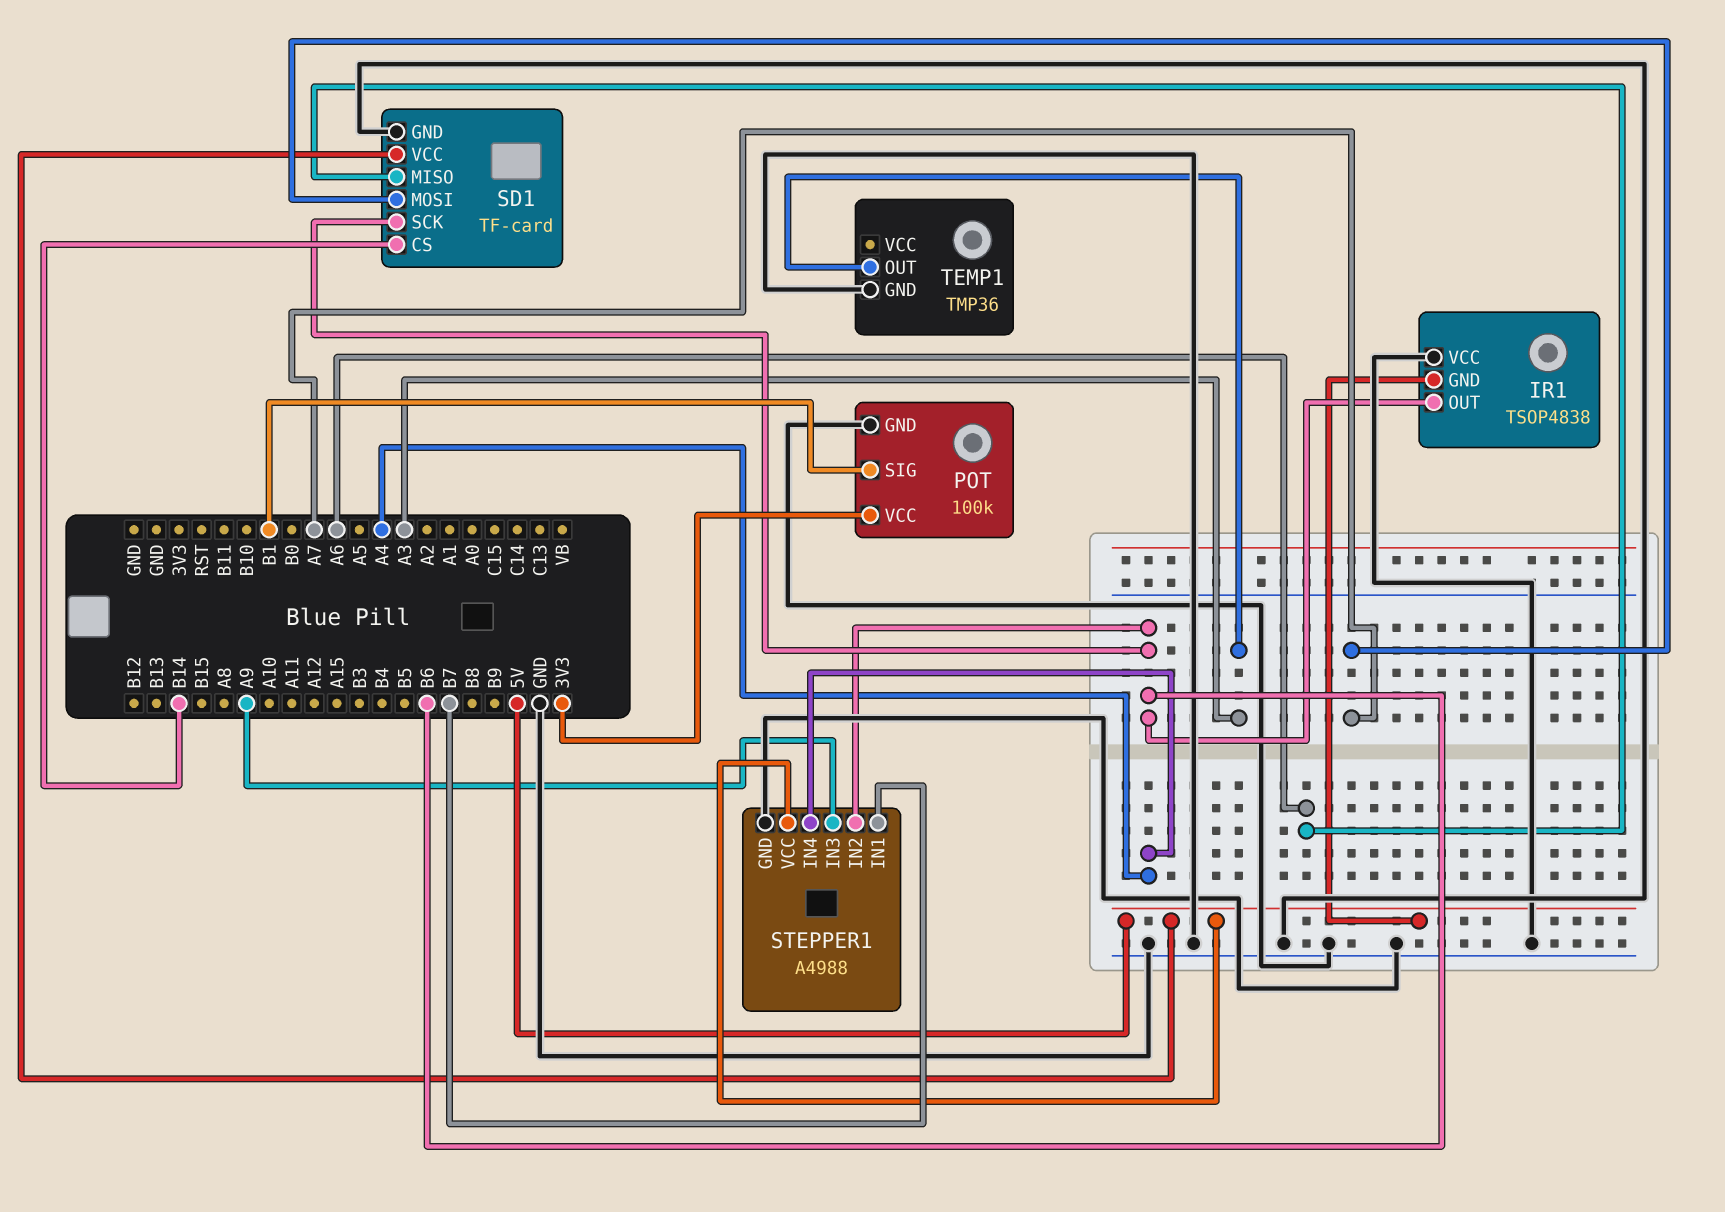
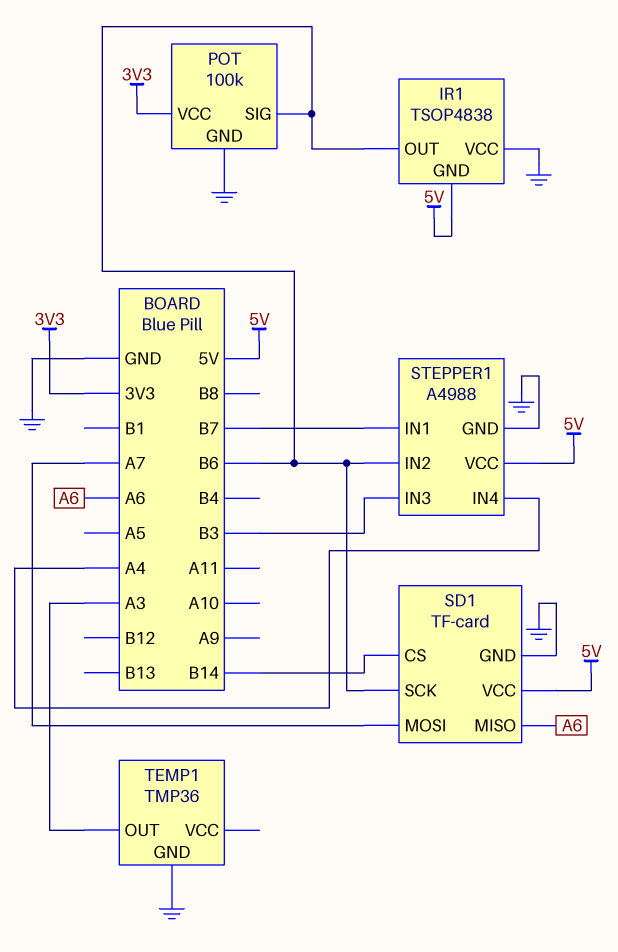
POT pin SIG: B1 -> B6
STEPPER1 pin IN3: A9 -> B3

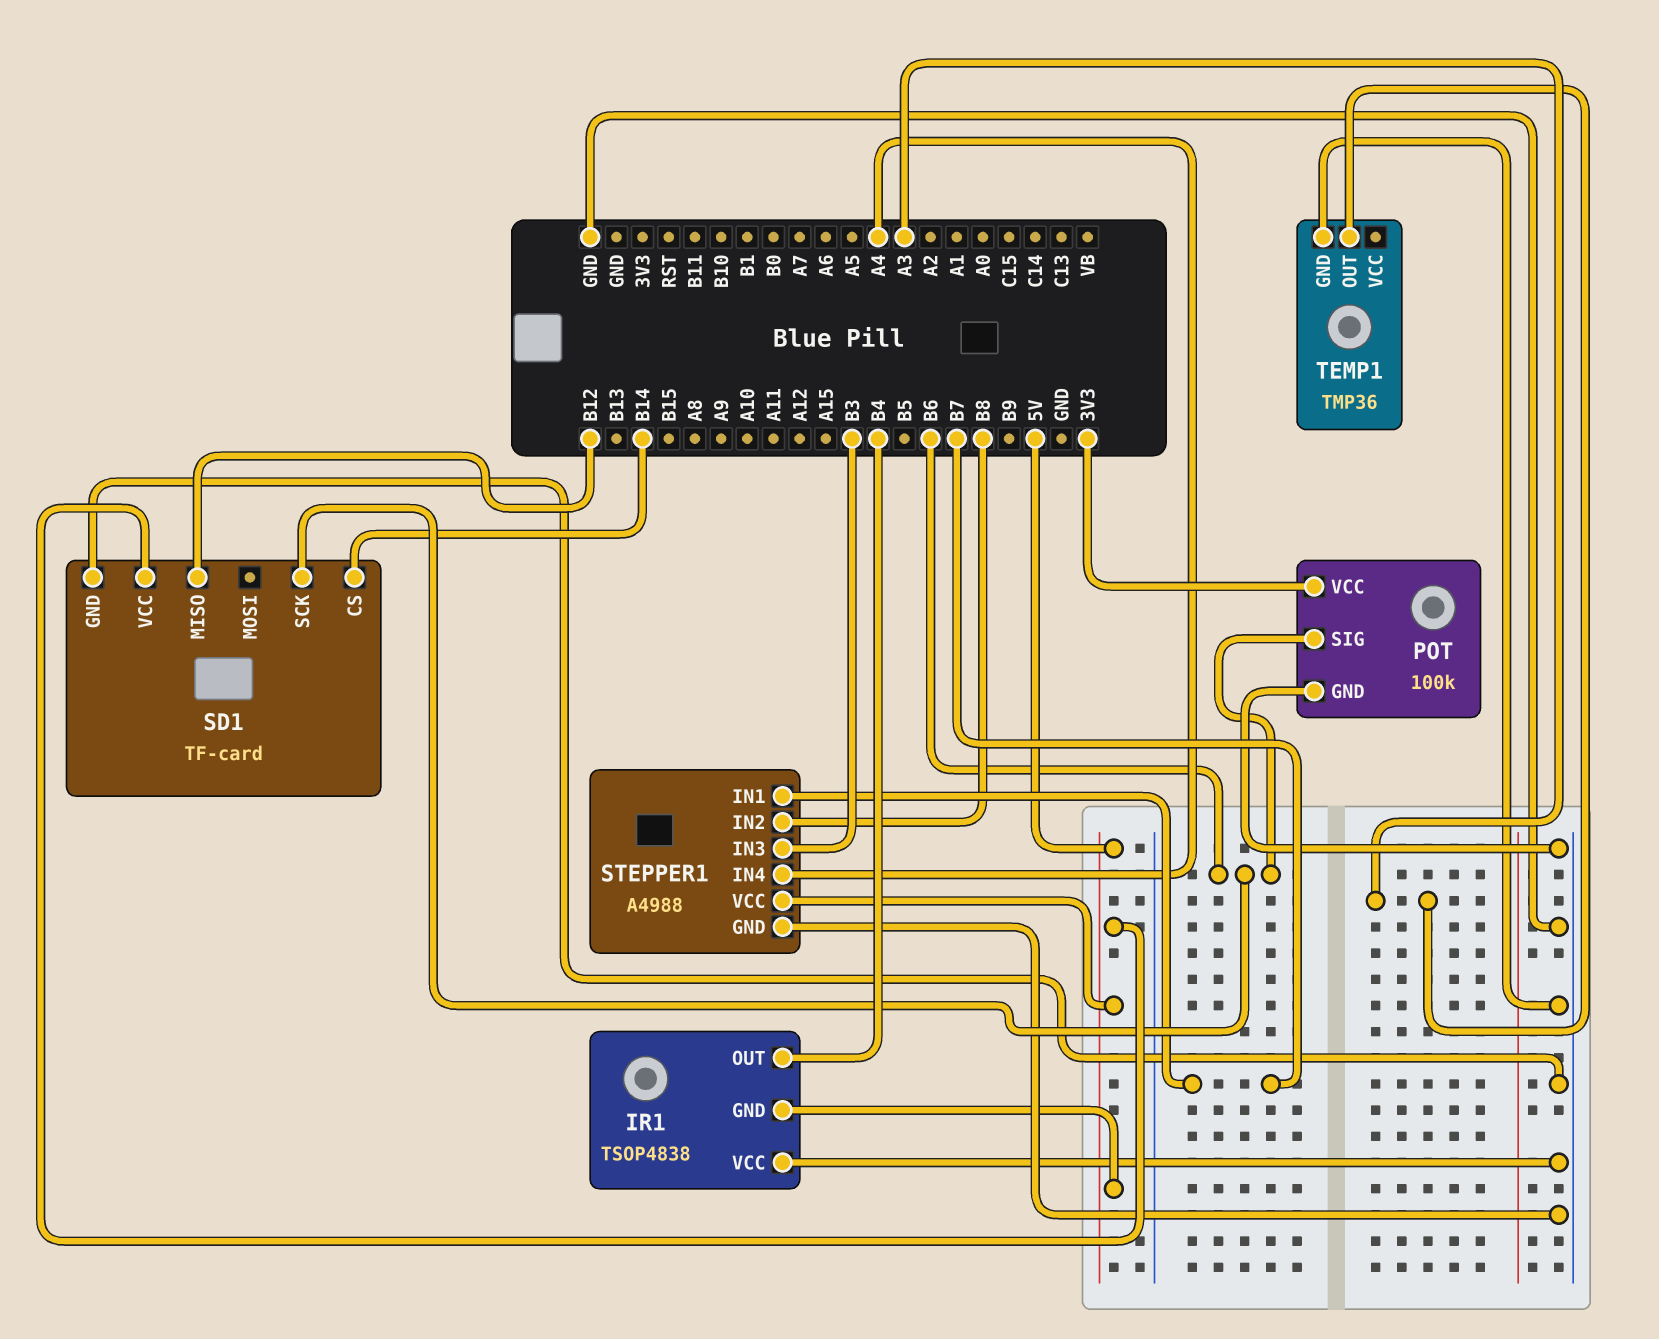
IR1 pin OUT: B6 -> B4
SD1 pin MISO: A6 -> B12
SD1 pin MOSI: A7 -> none
STEPPER1 pin IN2: B6 -> B8

